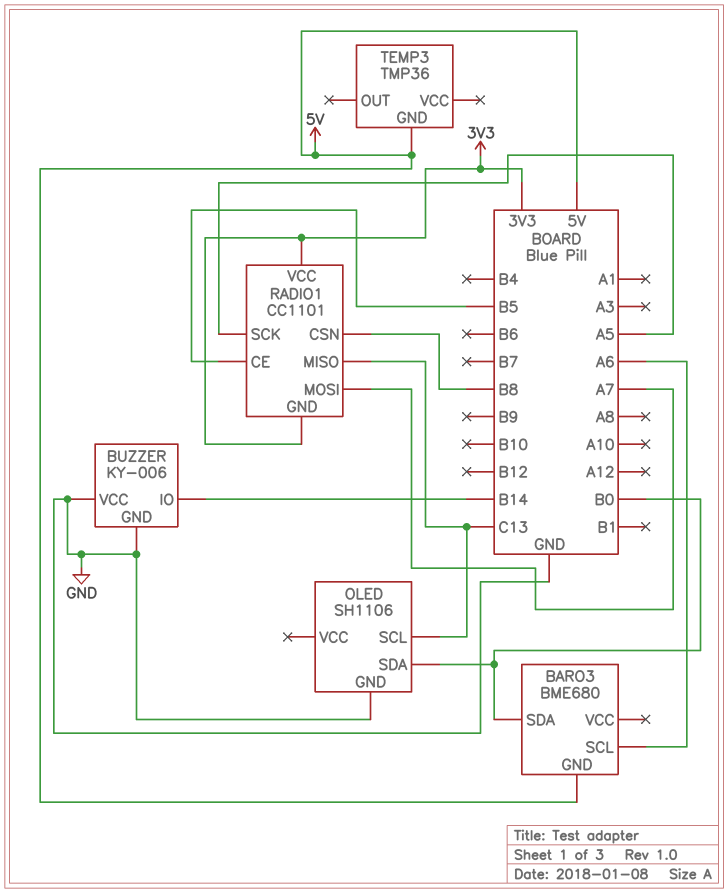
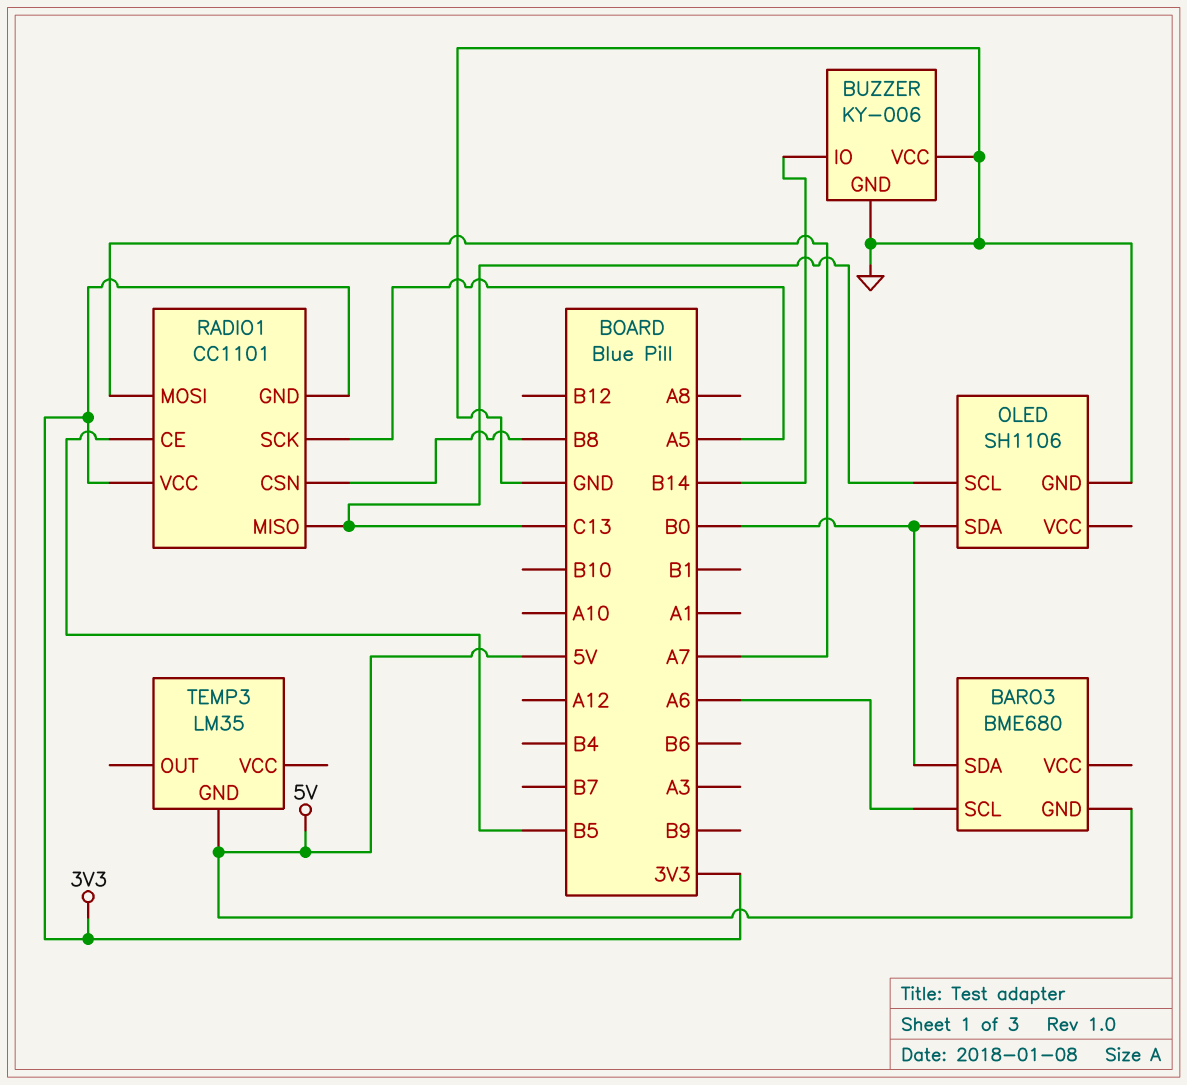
TEMP3: TMP36 -> LM35

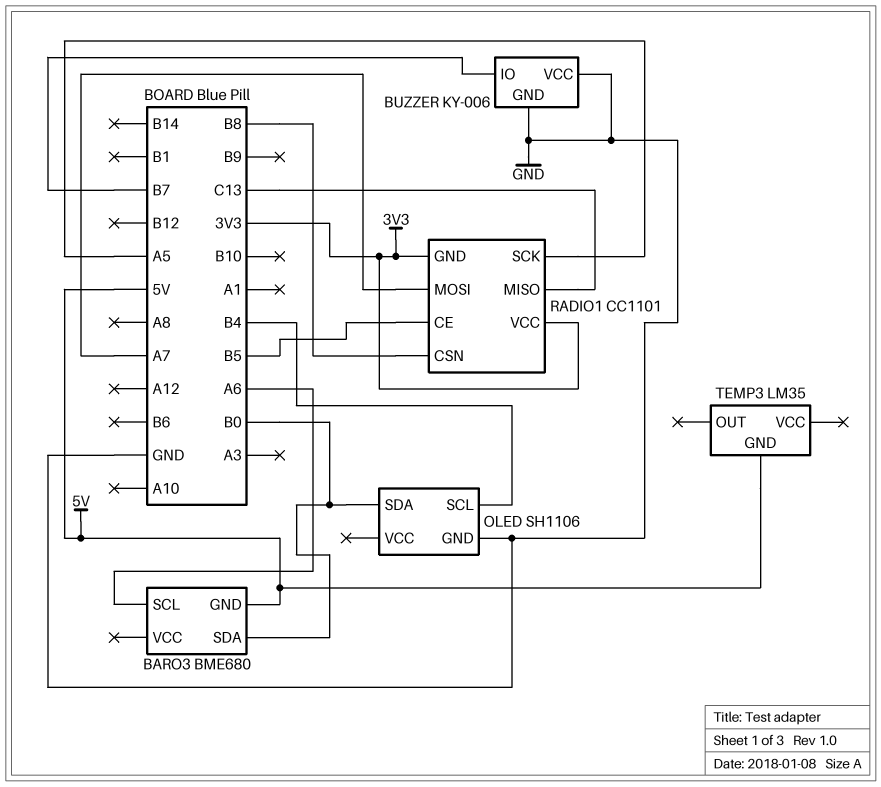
BUZZER pin IO: B14 -> B7
OLED pin SCL: C13 -> B4

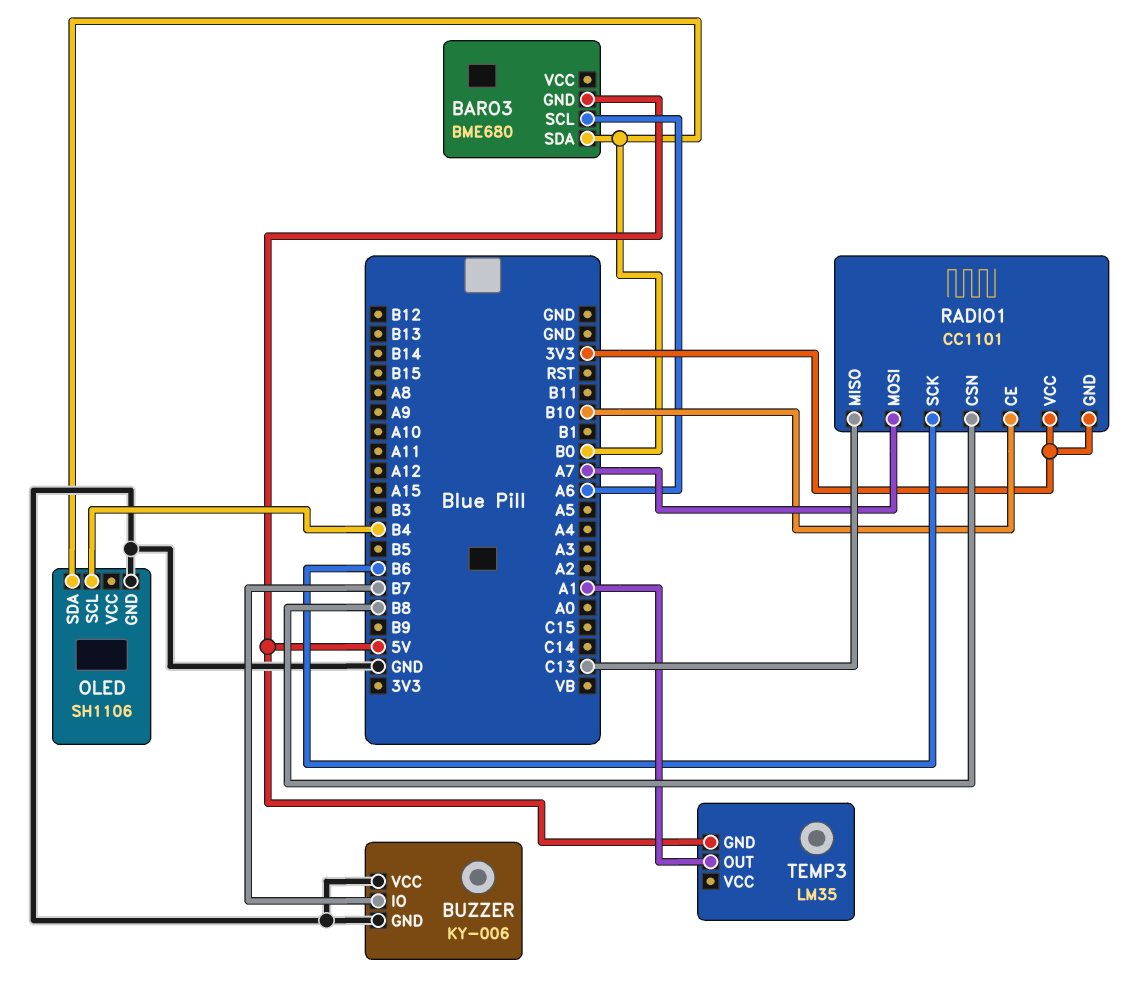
RADIO1 pin CE: B5 -> B10
RADIO1 pin SCK: A5 -> B6
TEMP3 pin OUT: none -> A1

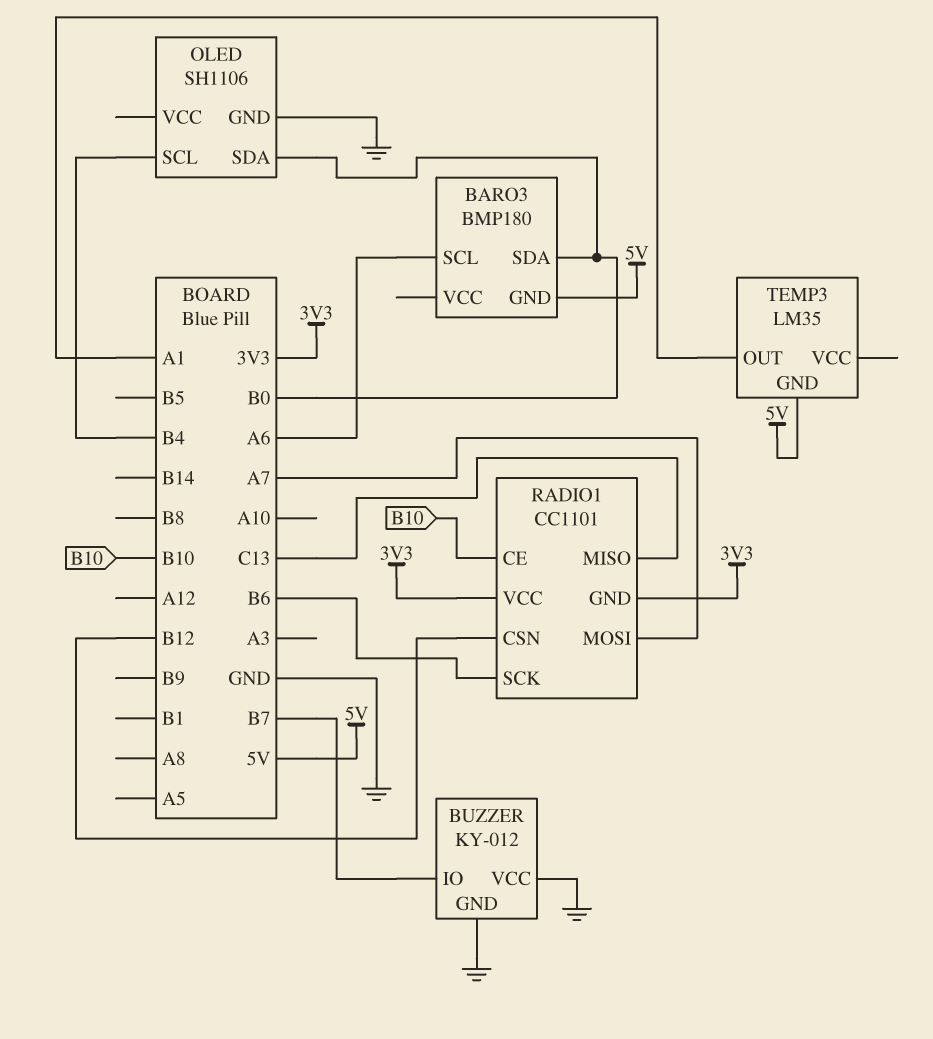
BARO3: BME680 -> BMP180
BUZZER: KY-006 -> KY-012
RADIO1 pin CSN: B8 -> B12

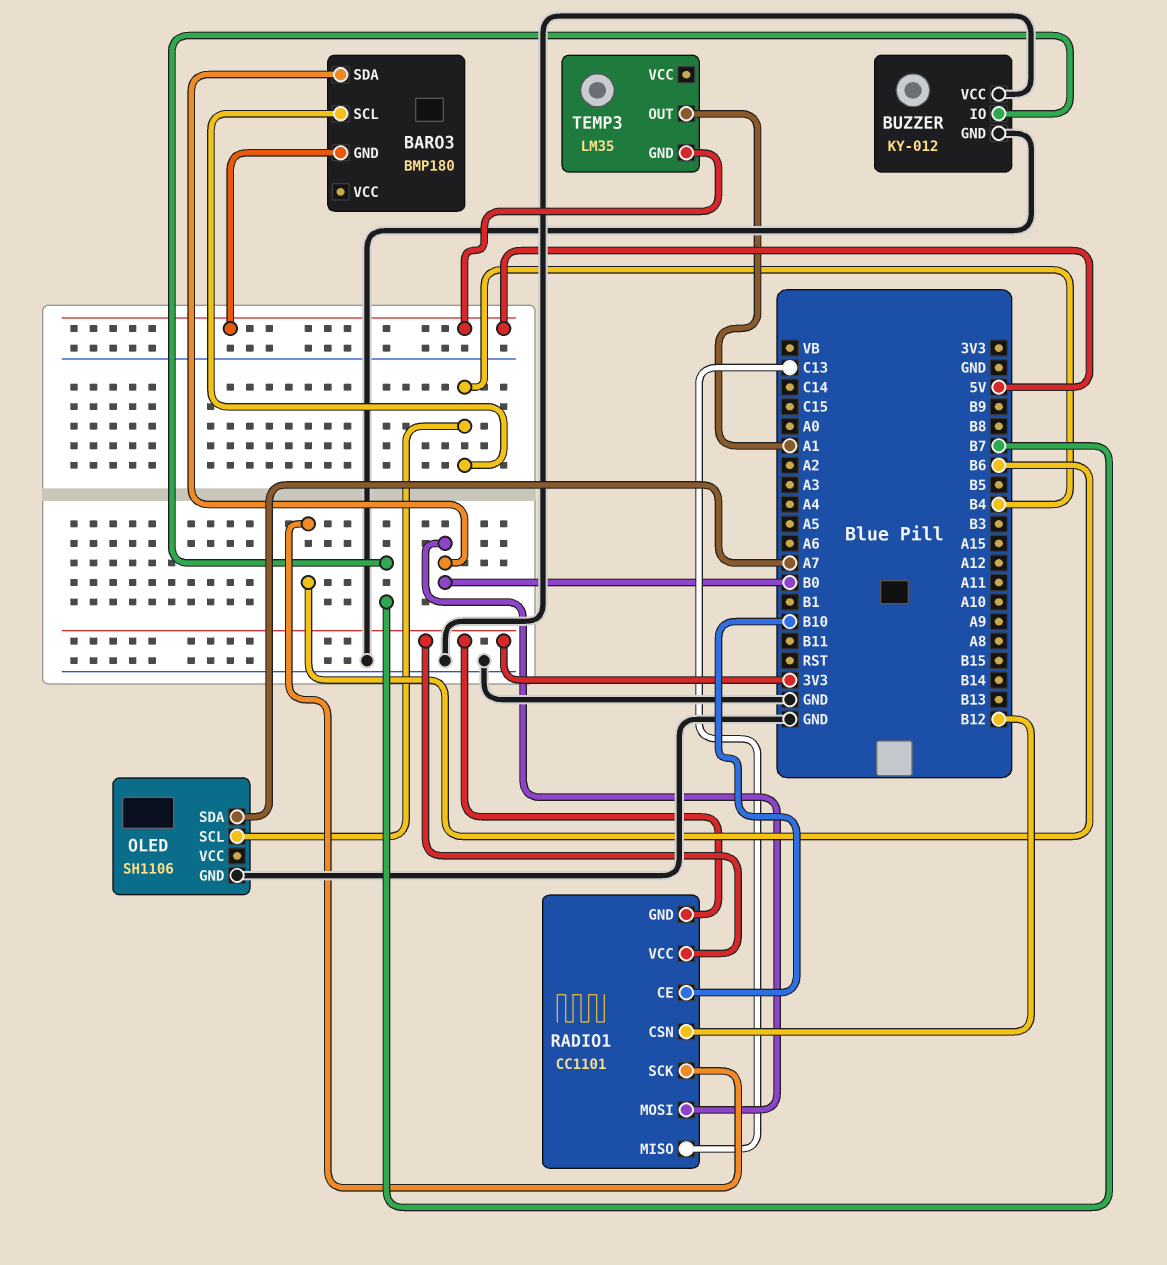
BARO3 pin SCL: A6 -> B4
OLED pin SDA: B0 -> A7
RADIO1 pin MOSI: A7 -> B0

